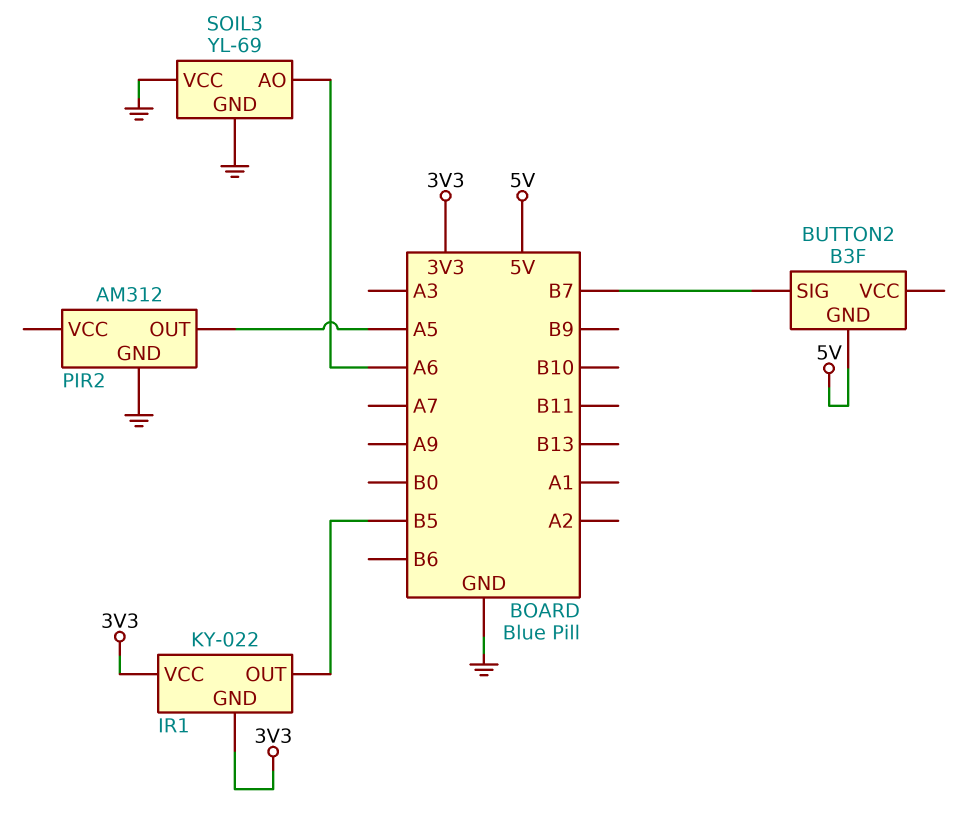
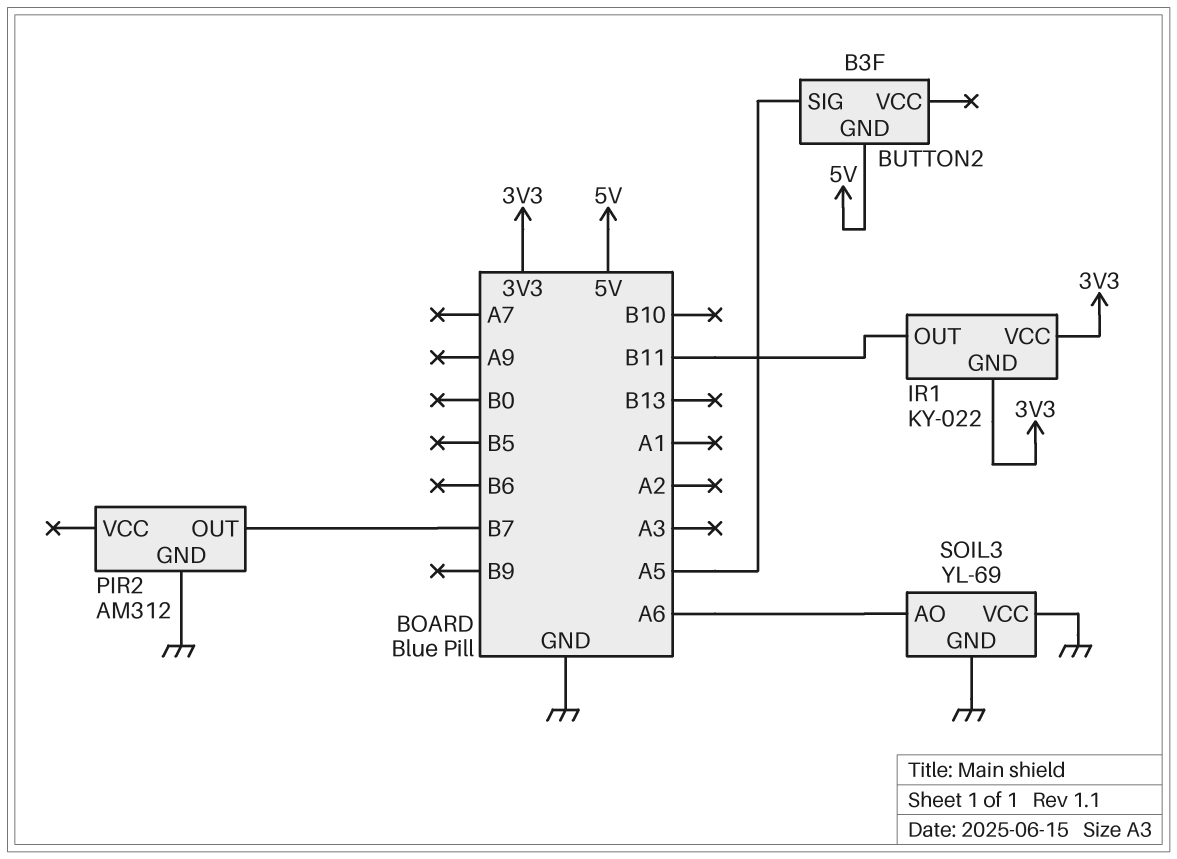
BUTTON2 pin SIG: B7 -> A5
IR1 pin OUT: B5 -> B11
PIR2 pin OUT: A5 -> B7

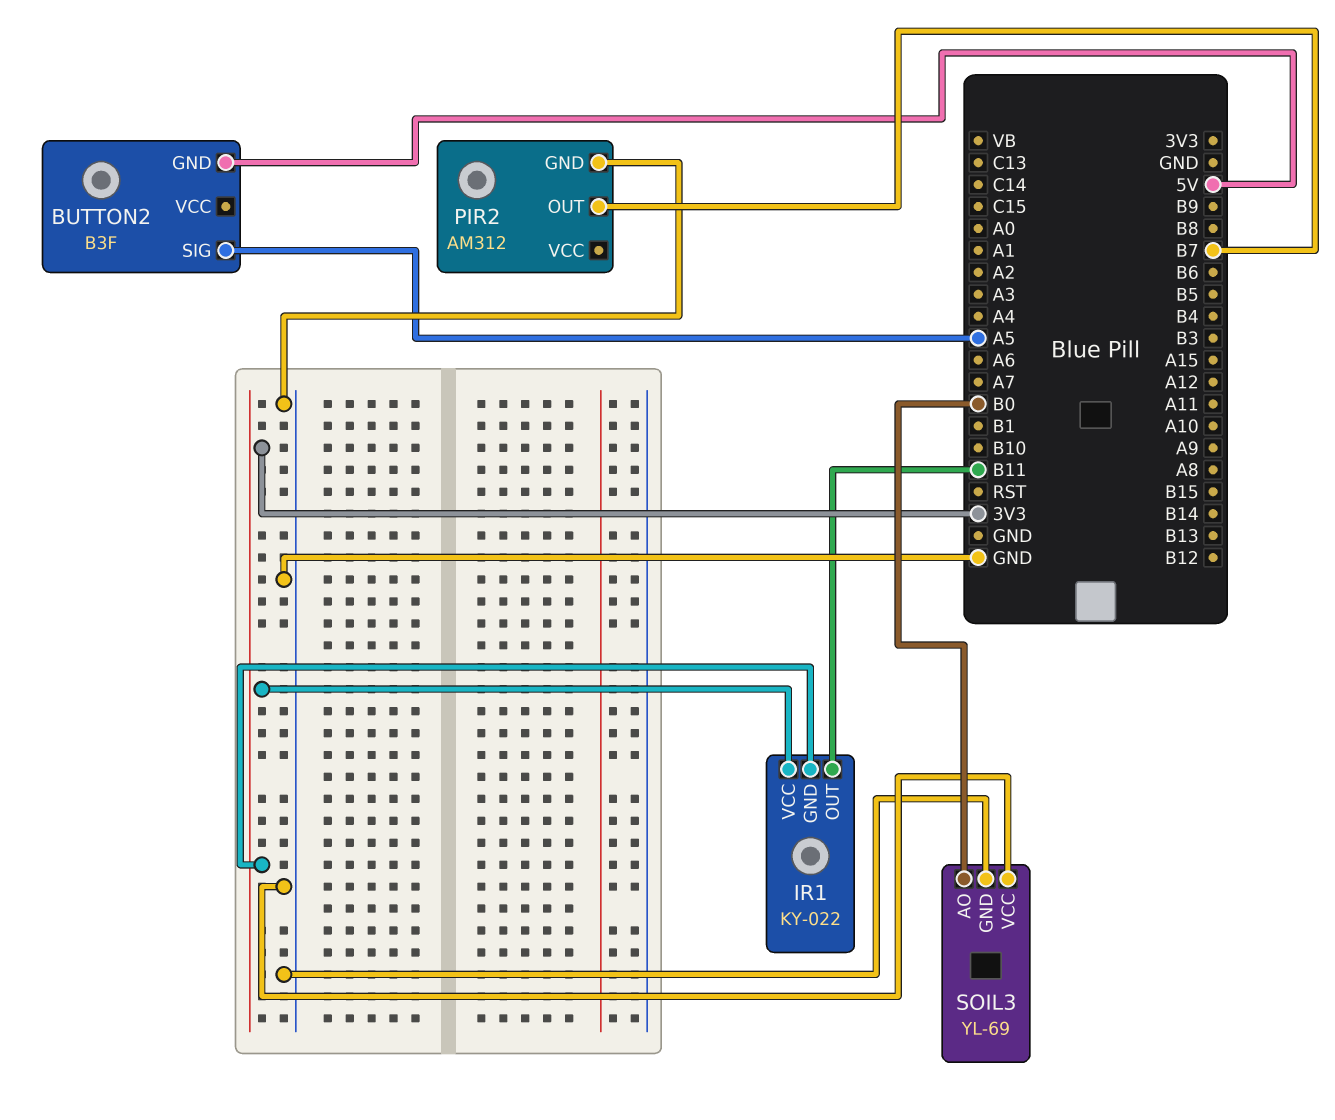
SOIL3 pin AO: A6 -> B0

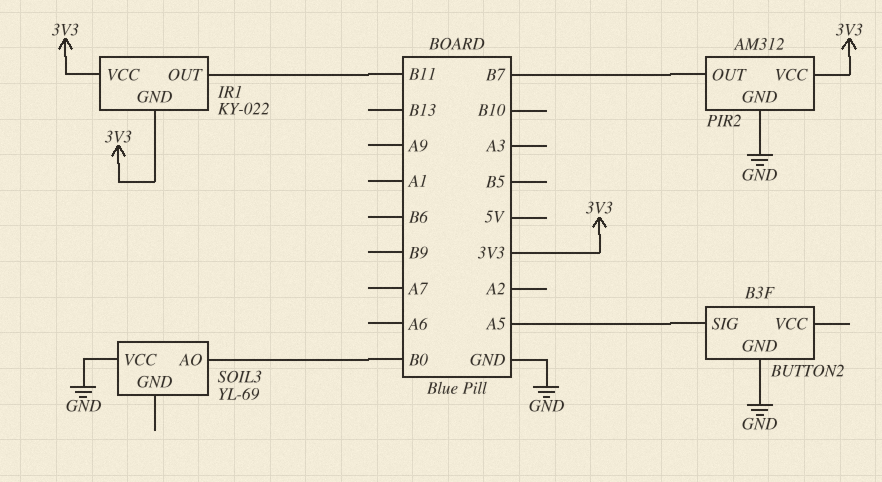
BUTTON2 pin GND: 5V -> GND
PIR2 pin VCC: none -> 3V3
SOIL3 pin GND: GND -> none

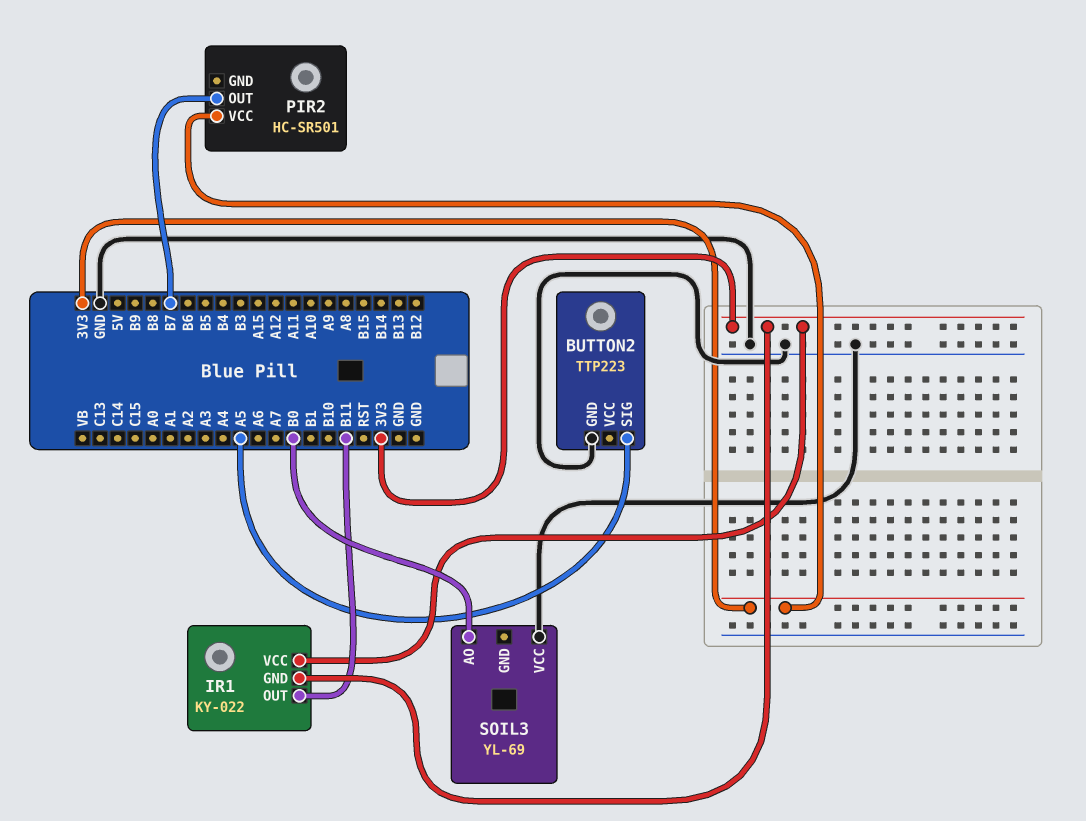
BUTTON2: B3F -> TTP223
PIR2: AM312 -> HC-SR501
PIR2 pin GND: GND -> none

